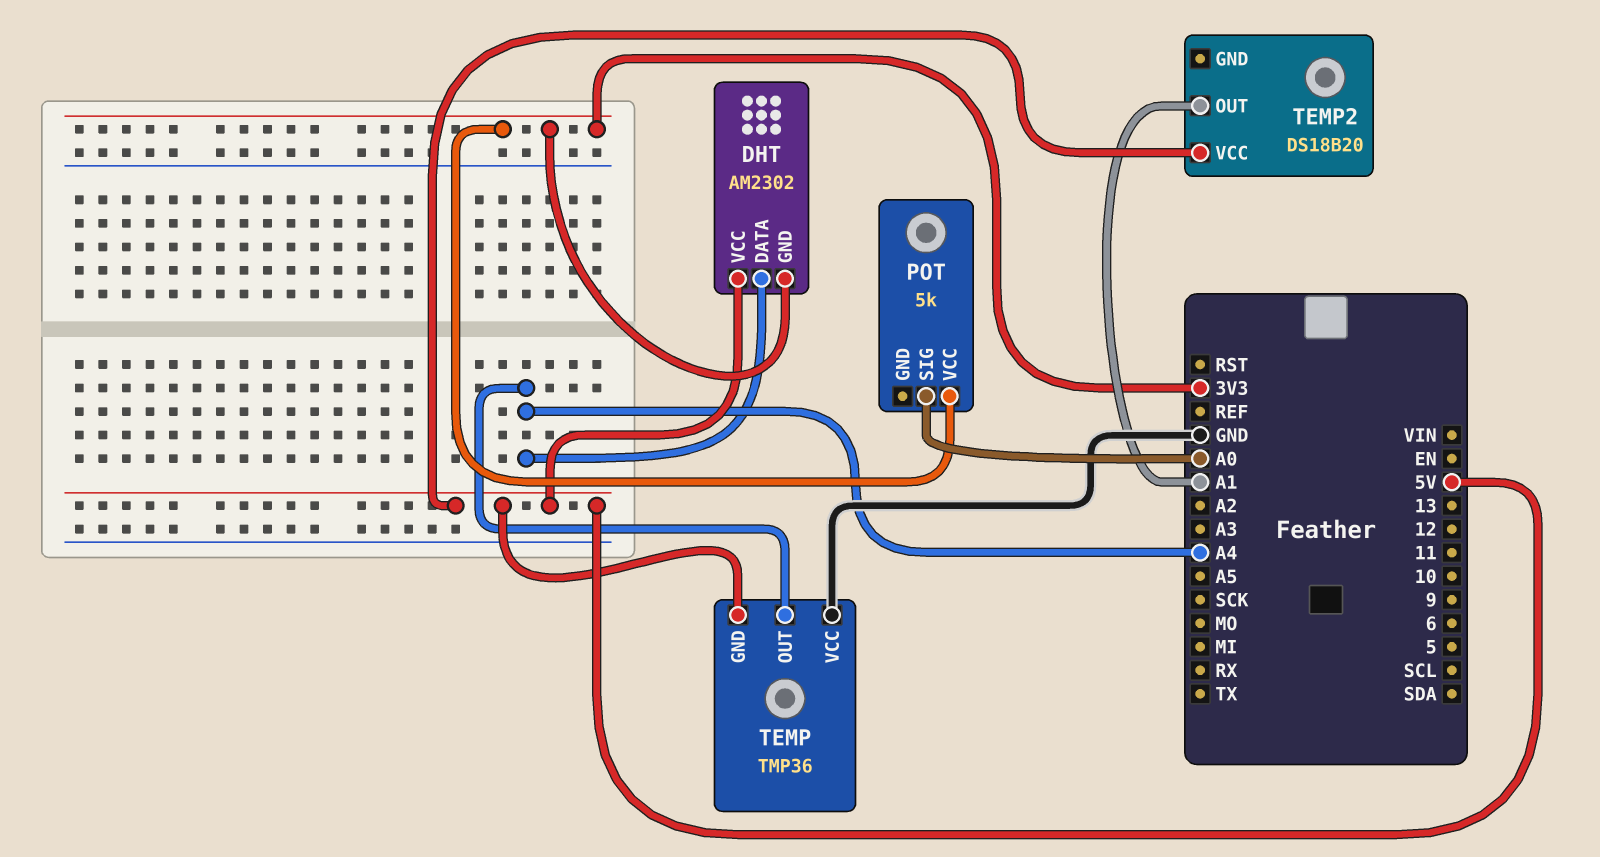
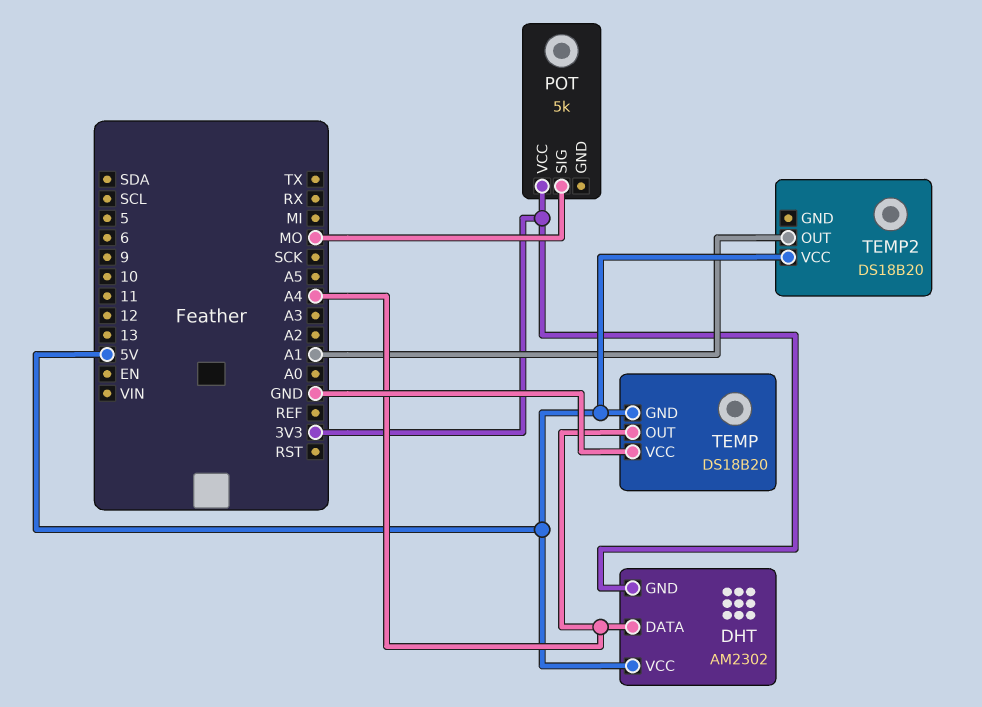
POT pin SIG: A0 -> MO
TEMP: TMP36 -> DS18B20

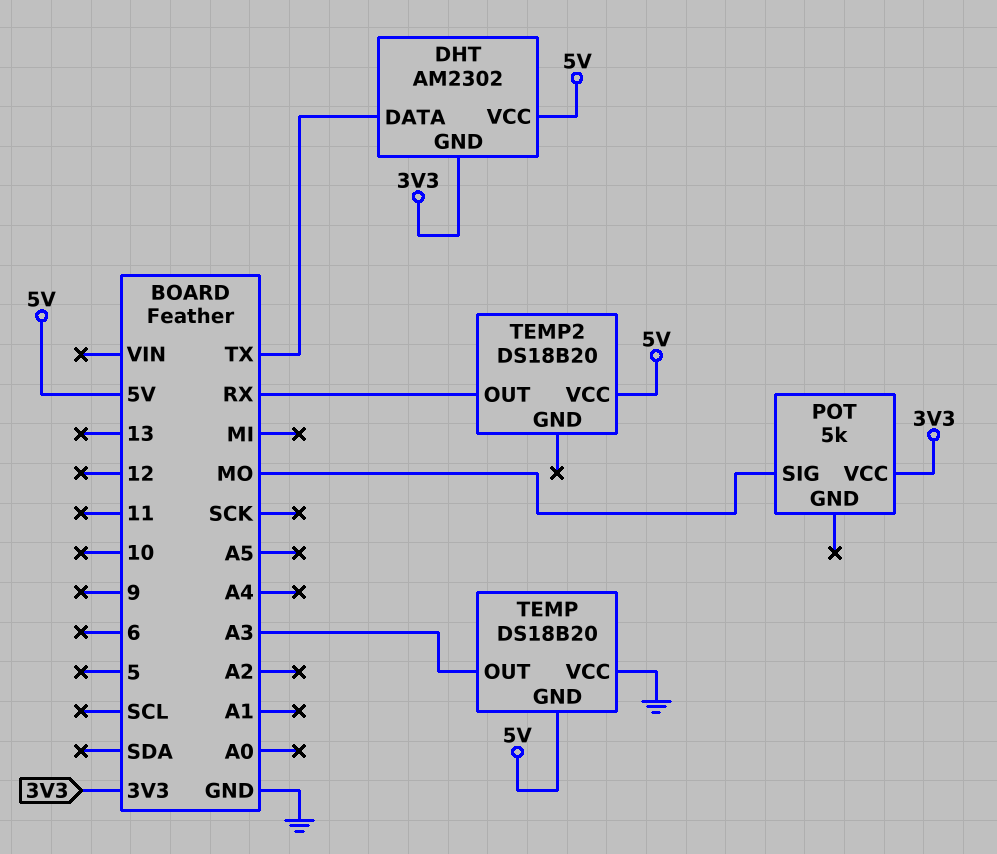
DHT pin DATA: A4 -> TX
TEMP pin OUT: A4 -> A3
TEMP2 pin OUT: A1 -> RX

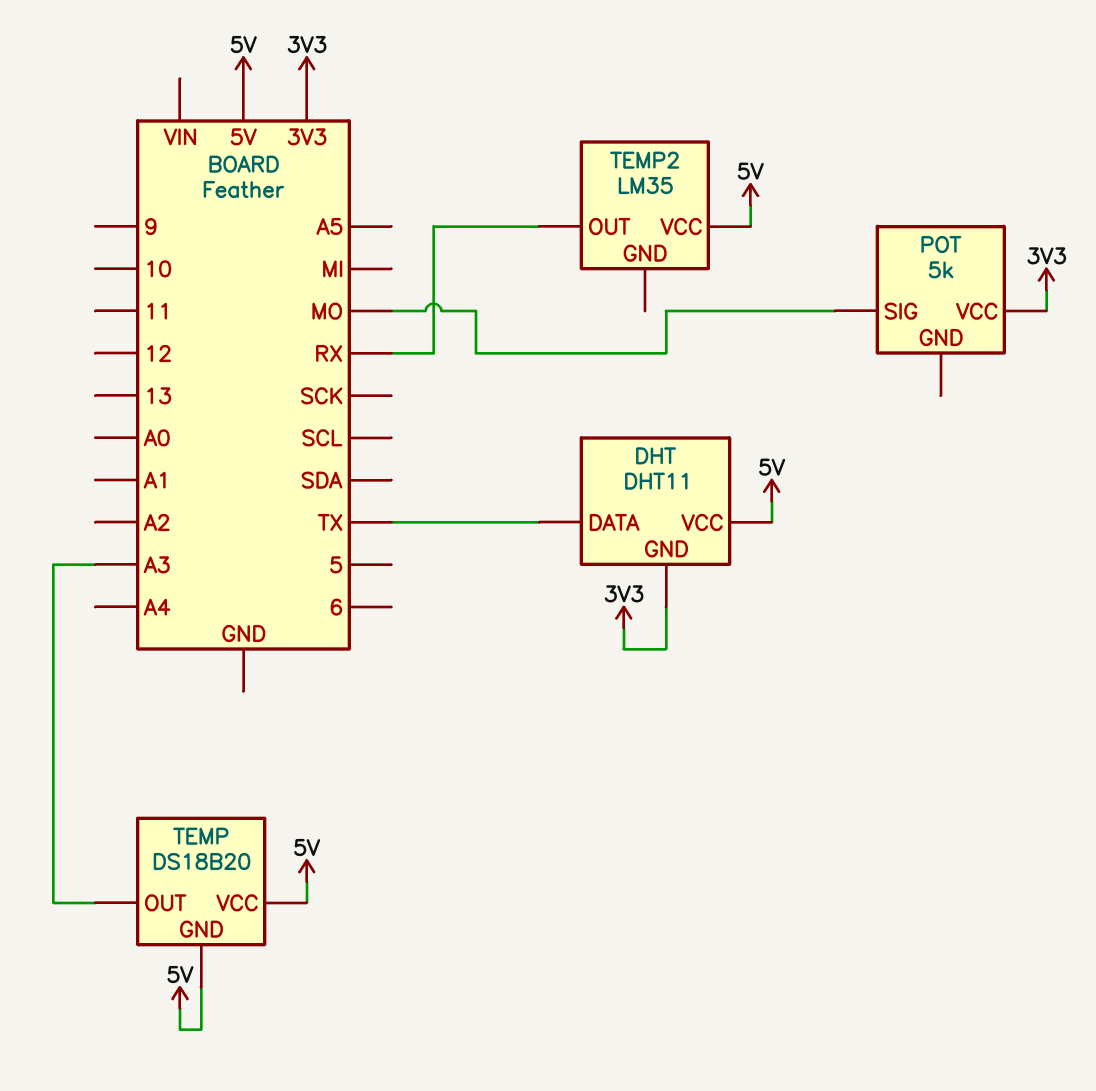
DHT: AM2302 -> DHT11
TEMP pin VCC: GND -> 5V
TEMP2: DS18B20 -> LM35

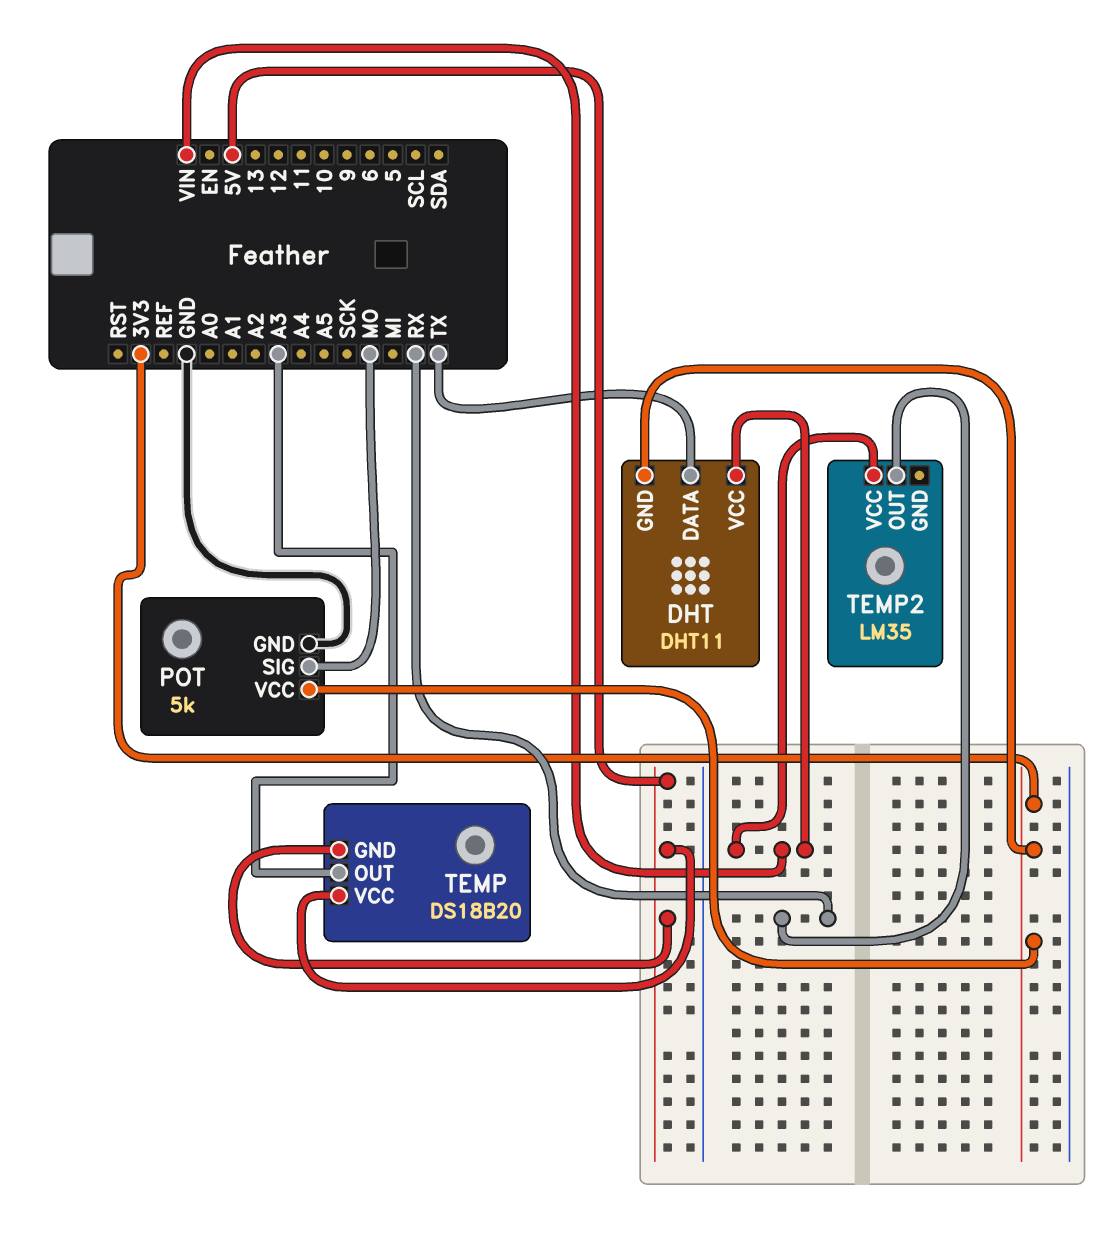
DHT pin VCC: 5V -> VIN
POT pin GND: none -> GND
TEMP2 pin VCC: 5V -> VIN

